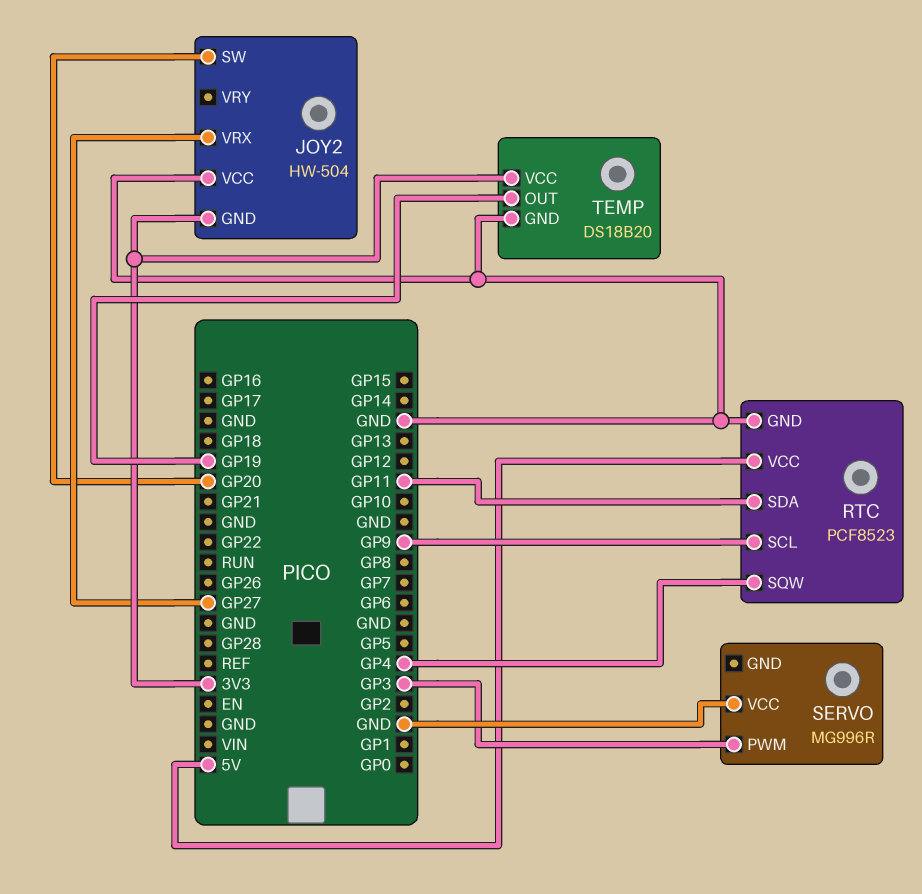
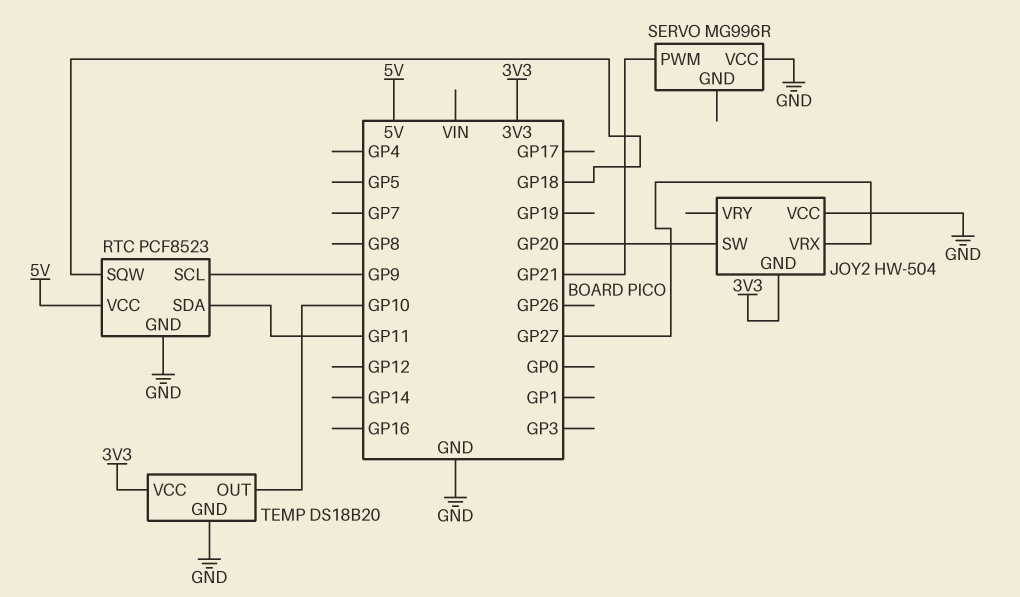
RTC pin SQW: GP4 -> GP18
SERVO pin PWM: GP3 -> GP21
TEMP pin OUT: GP19 -> GP10

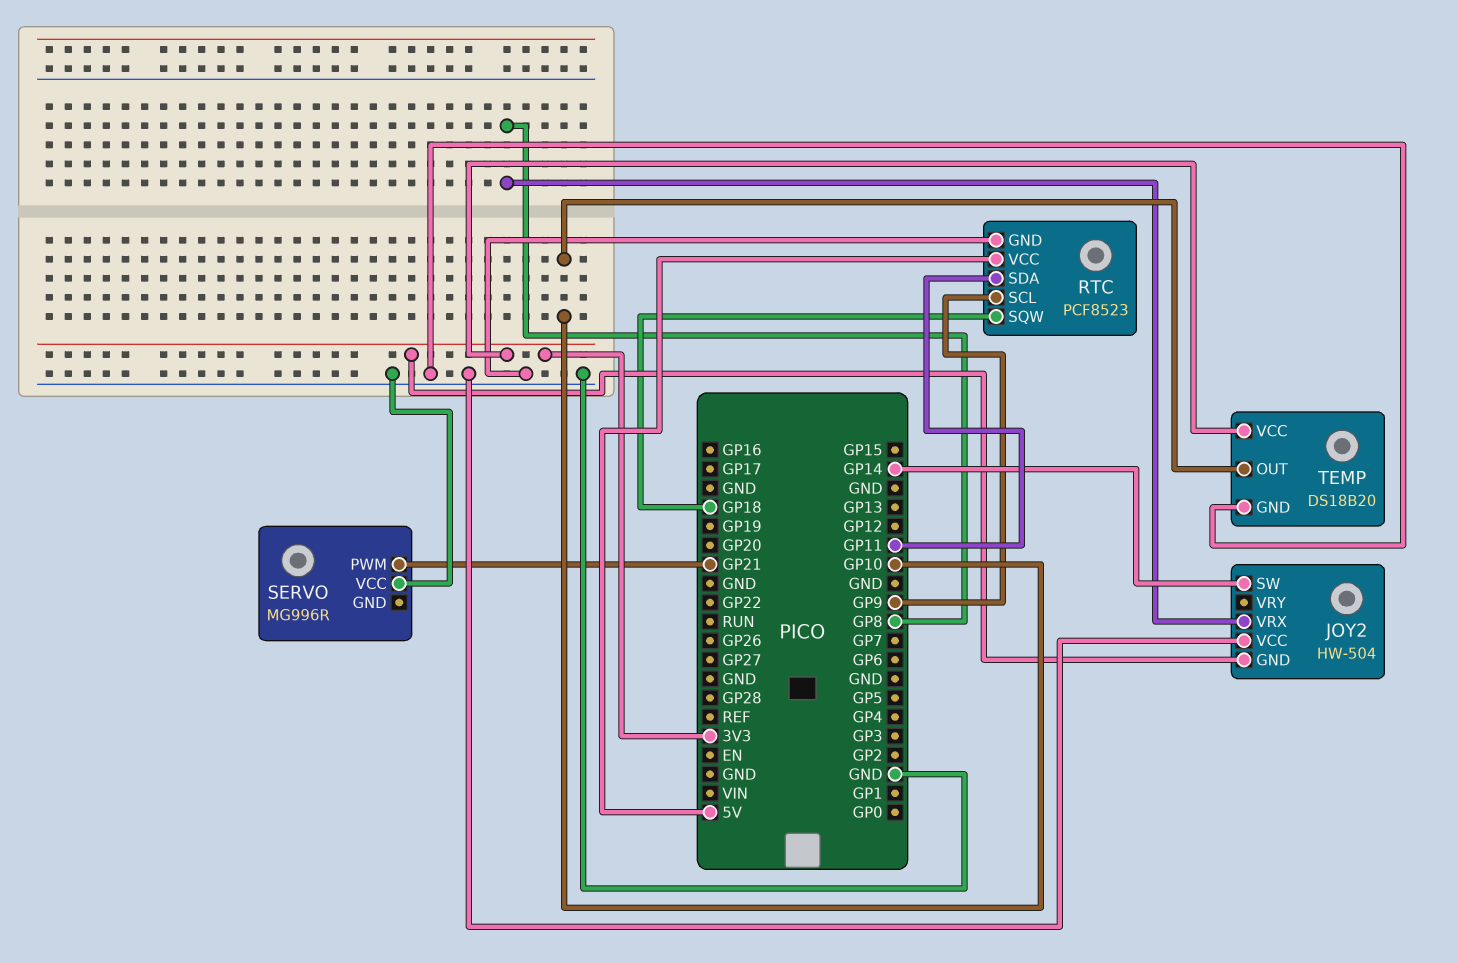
JOY2 pin SW: GP20 -> GP14
JOY2 pin VRX: GP27 -> GP8

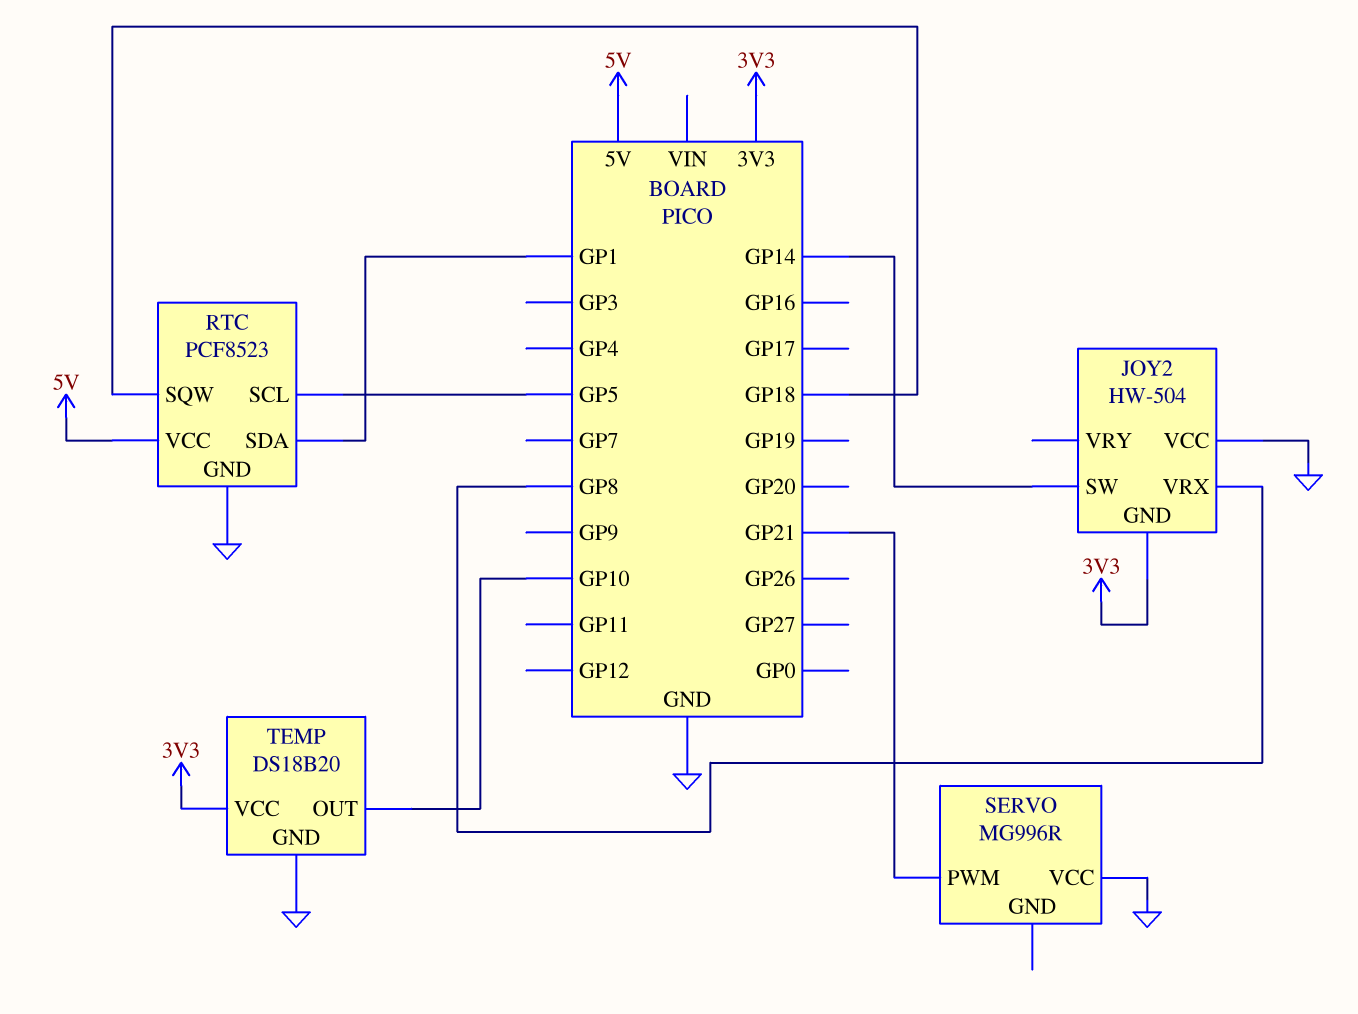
RTC pin SCL: GP9 -> GP5
RTC pin SDA: GP11 -> GP1

